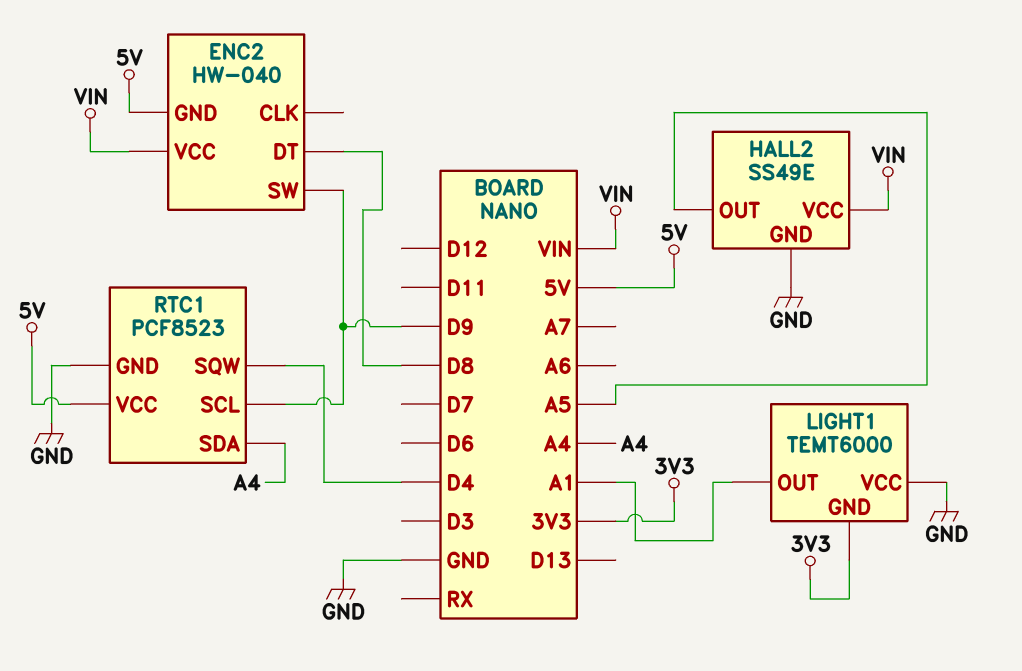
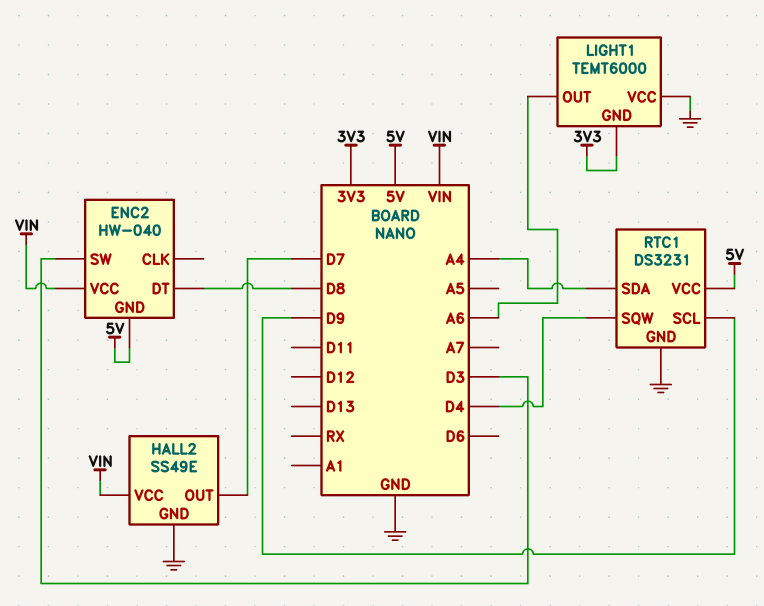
ENC2 pin SW: D9 -> D3
HALL2 pin OUT: A5 -> D7
LIGHT1 pin OUT: A1 -> A6
RTC1: PCF8523 -> DS3231

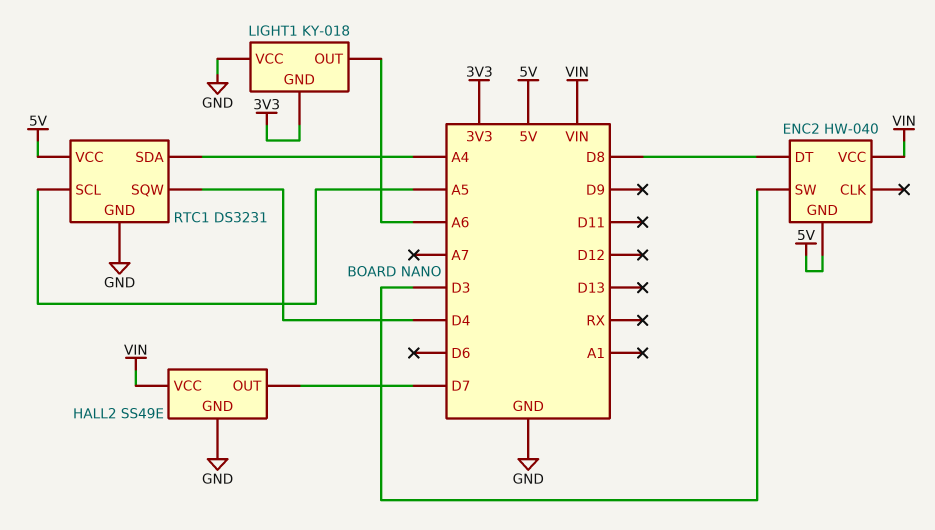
LIGHT1: TEMT6000 -> KY-018
RTC1 pin SCL: D9 -> A5

